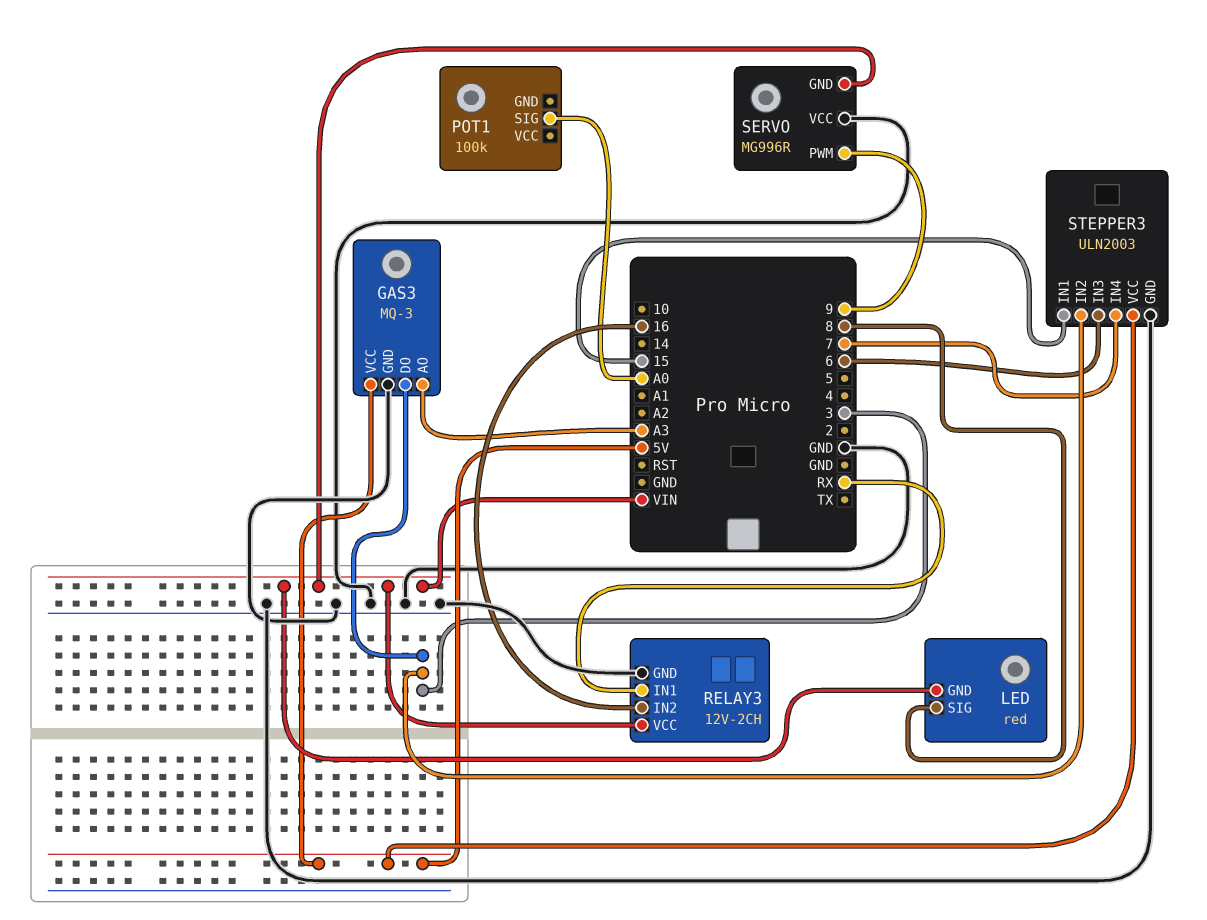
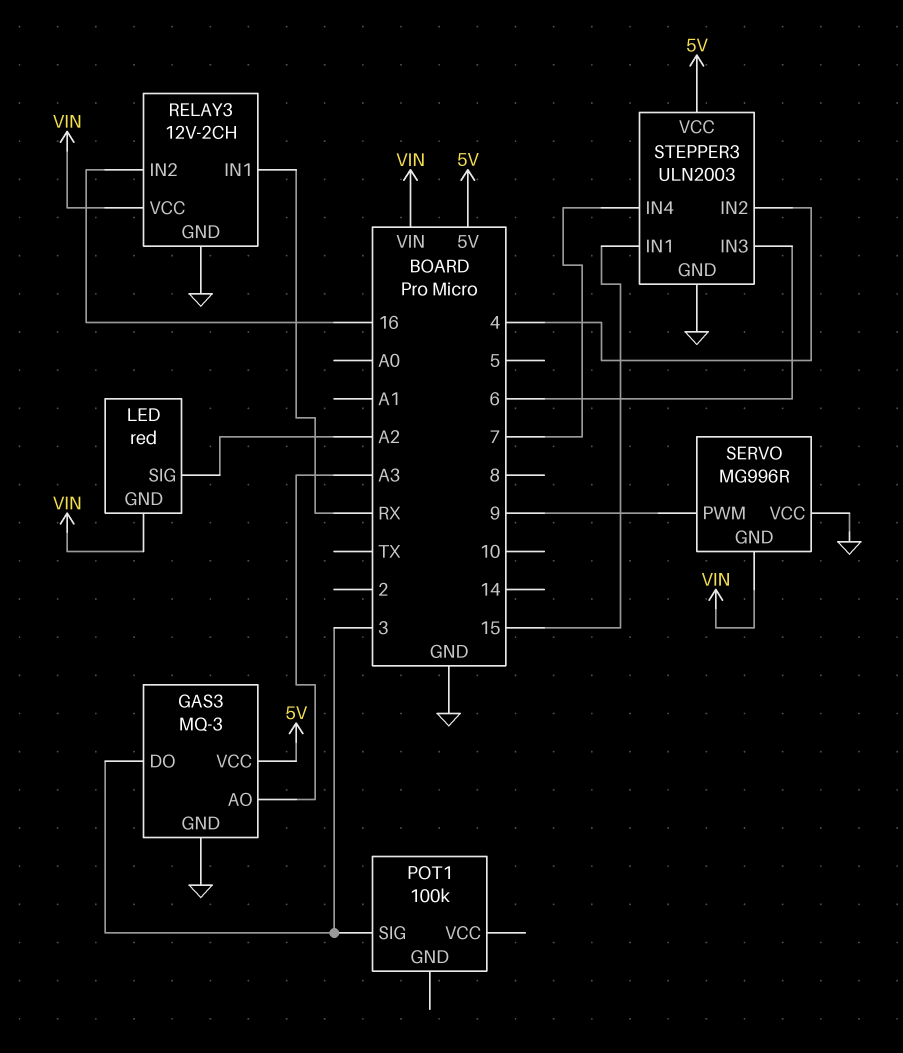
LED pin SIG: 8 -> A2
POT1 pin SIG: A0 -> 3
STEPPER3 pin IN2: 3 -> 4

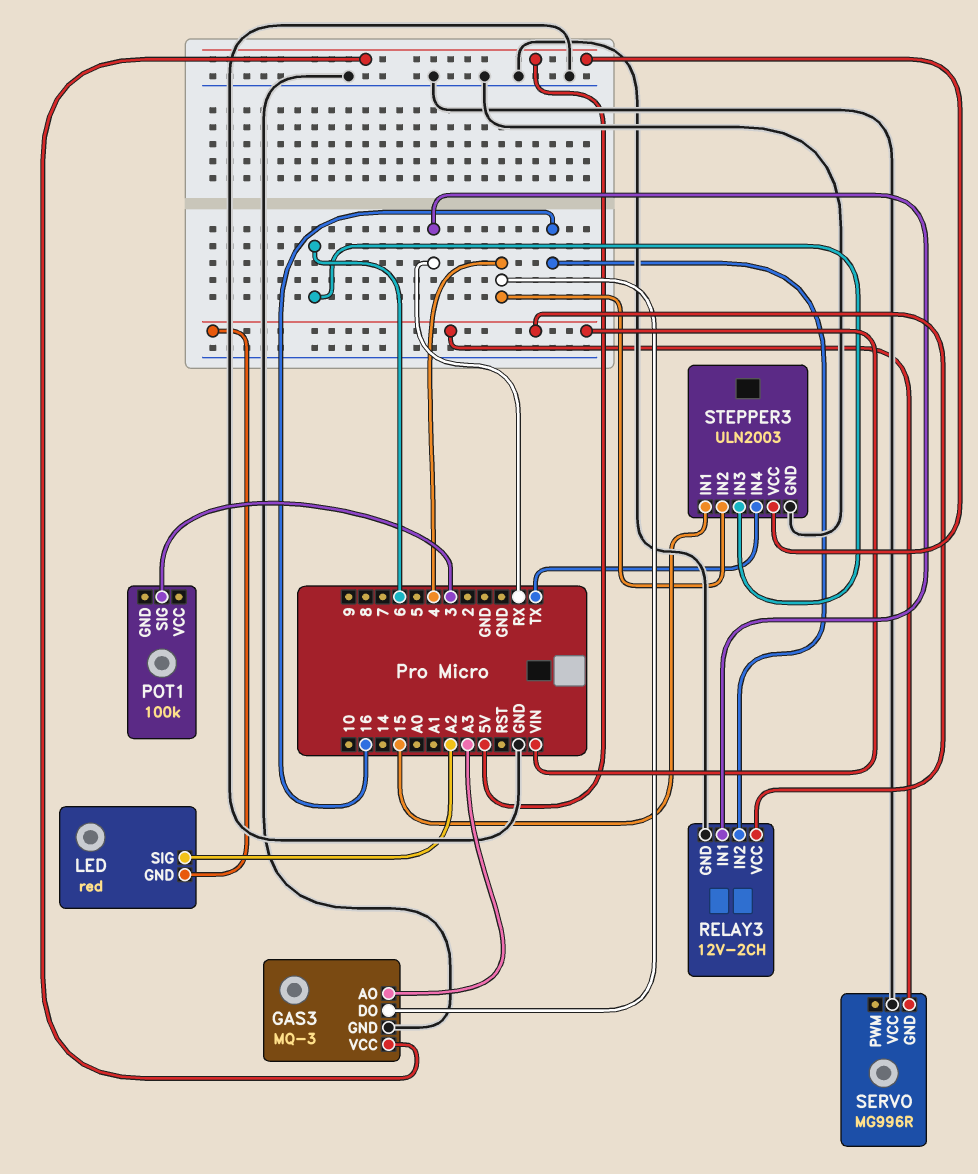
GAS3 pin DO: 3 -> 4
SERVO pin PWM: 9 -> none
STEPPER3 pin IN4: 7 -> TX

